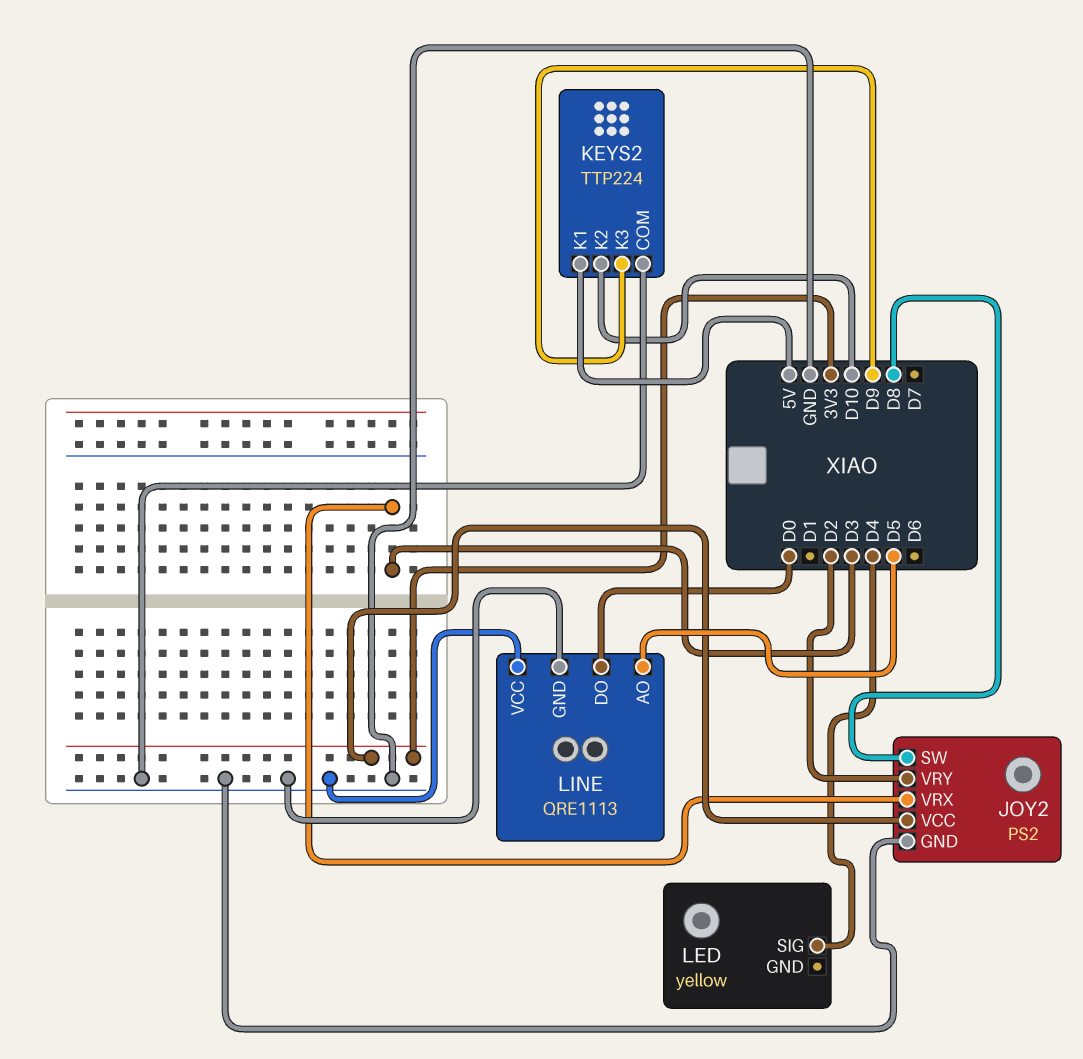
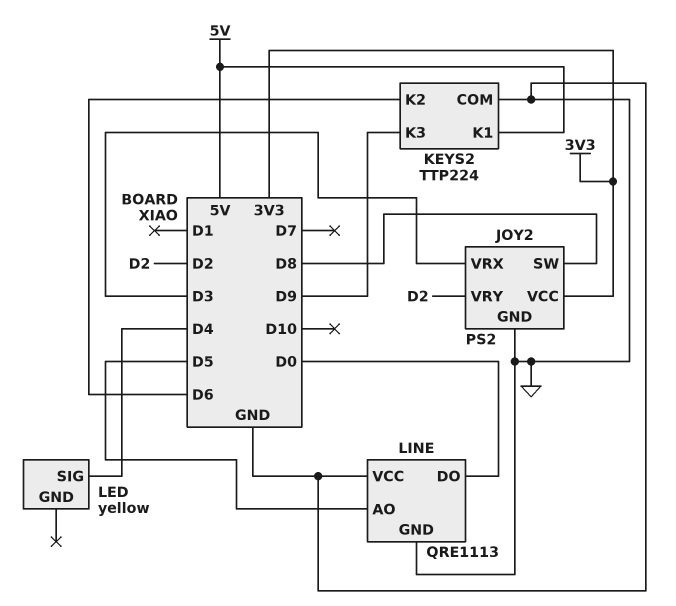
KEYS2 pin K2: D10 -> D6

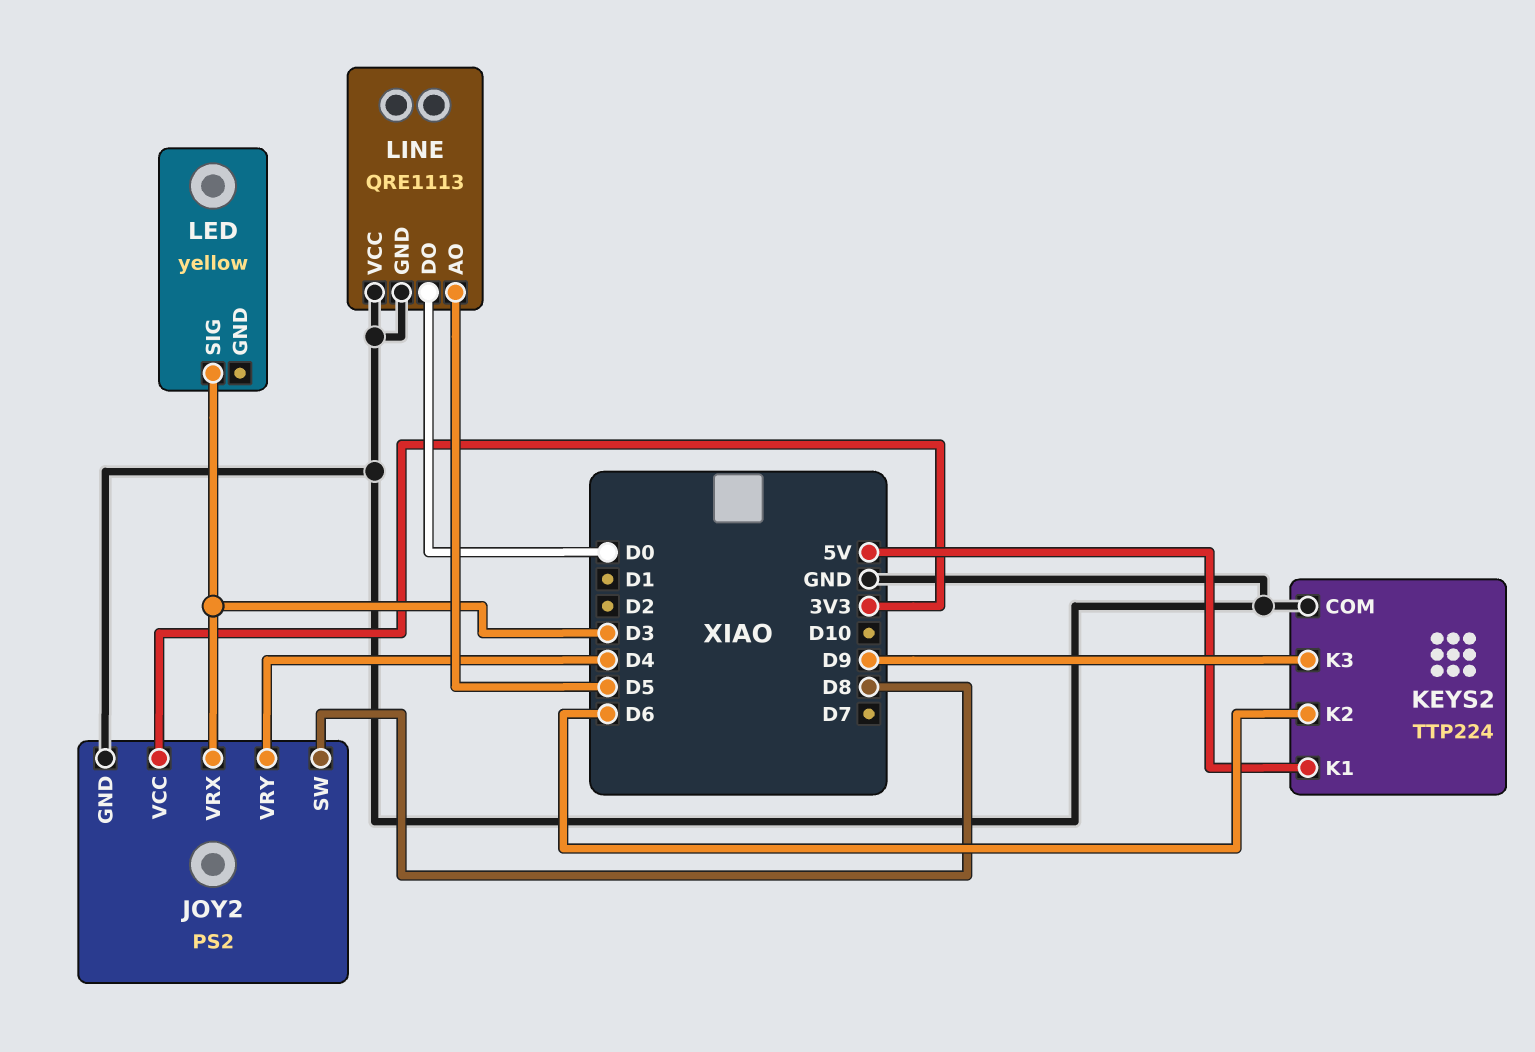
JOY2 pin VRY: D2 -> D4
LED pin SIG: D4 -> D3

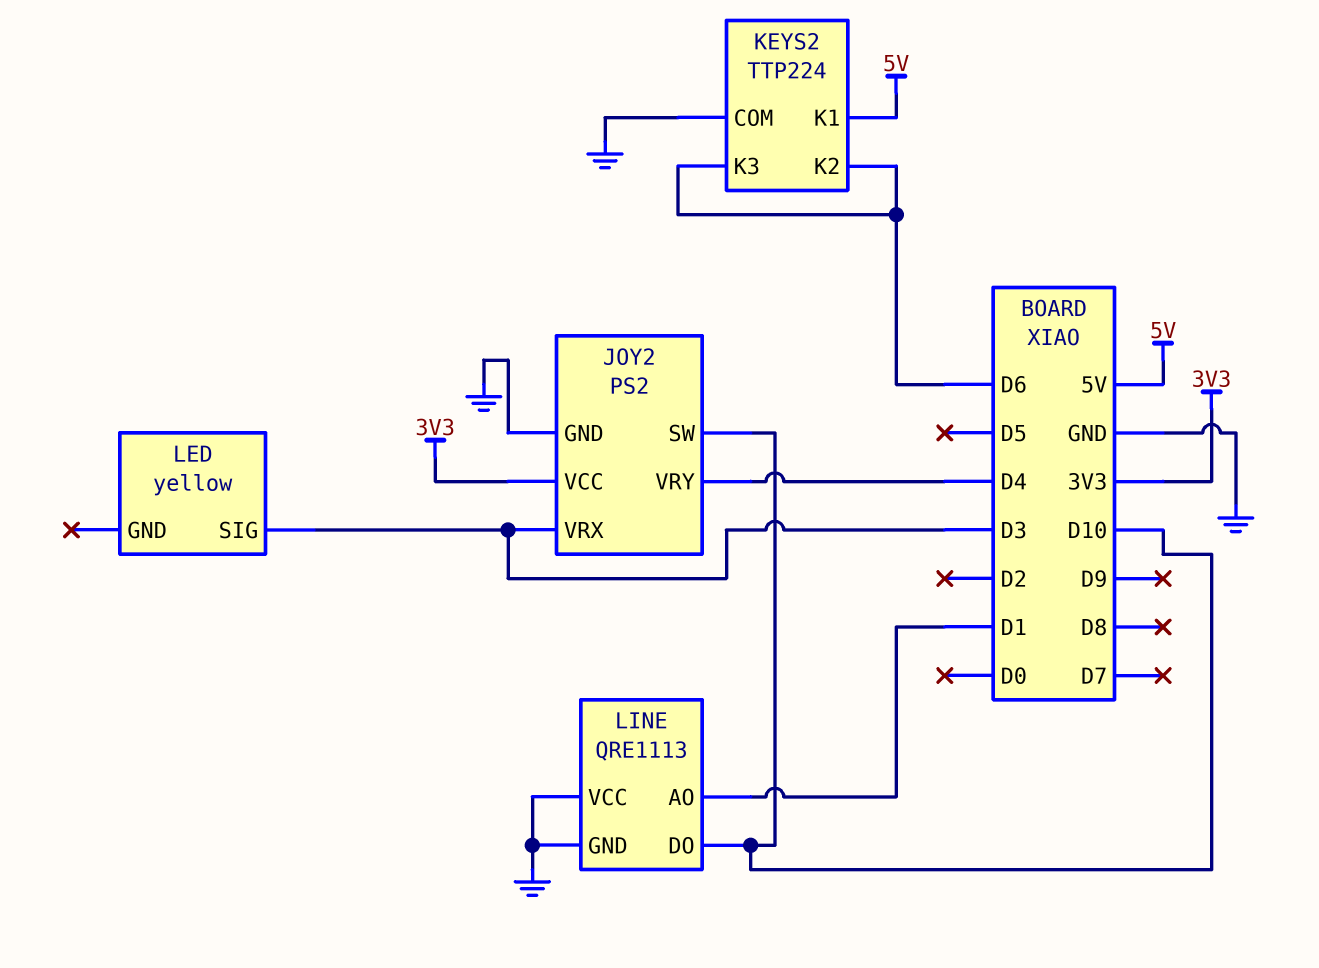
JOY2 pin SW: D8 -> D10
KEYS2 pin K3: D9 -> D6
LINE pin AO: D5 -> D1
LINE pin DO: D0 -> D10

